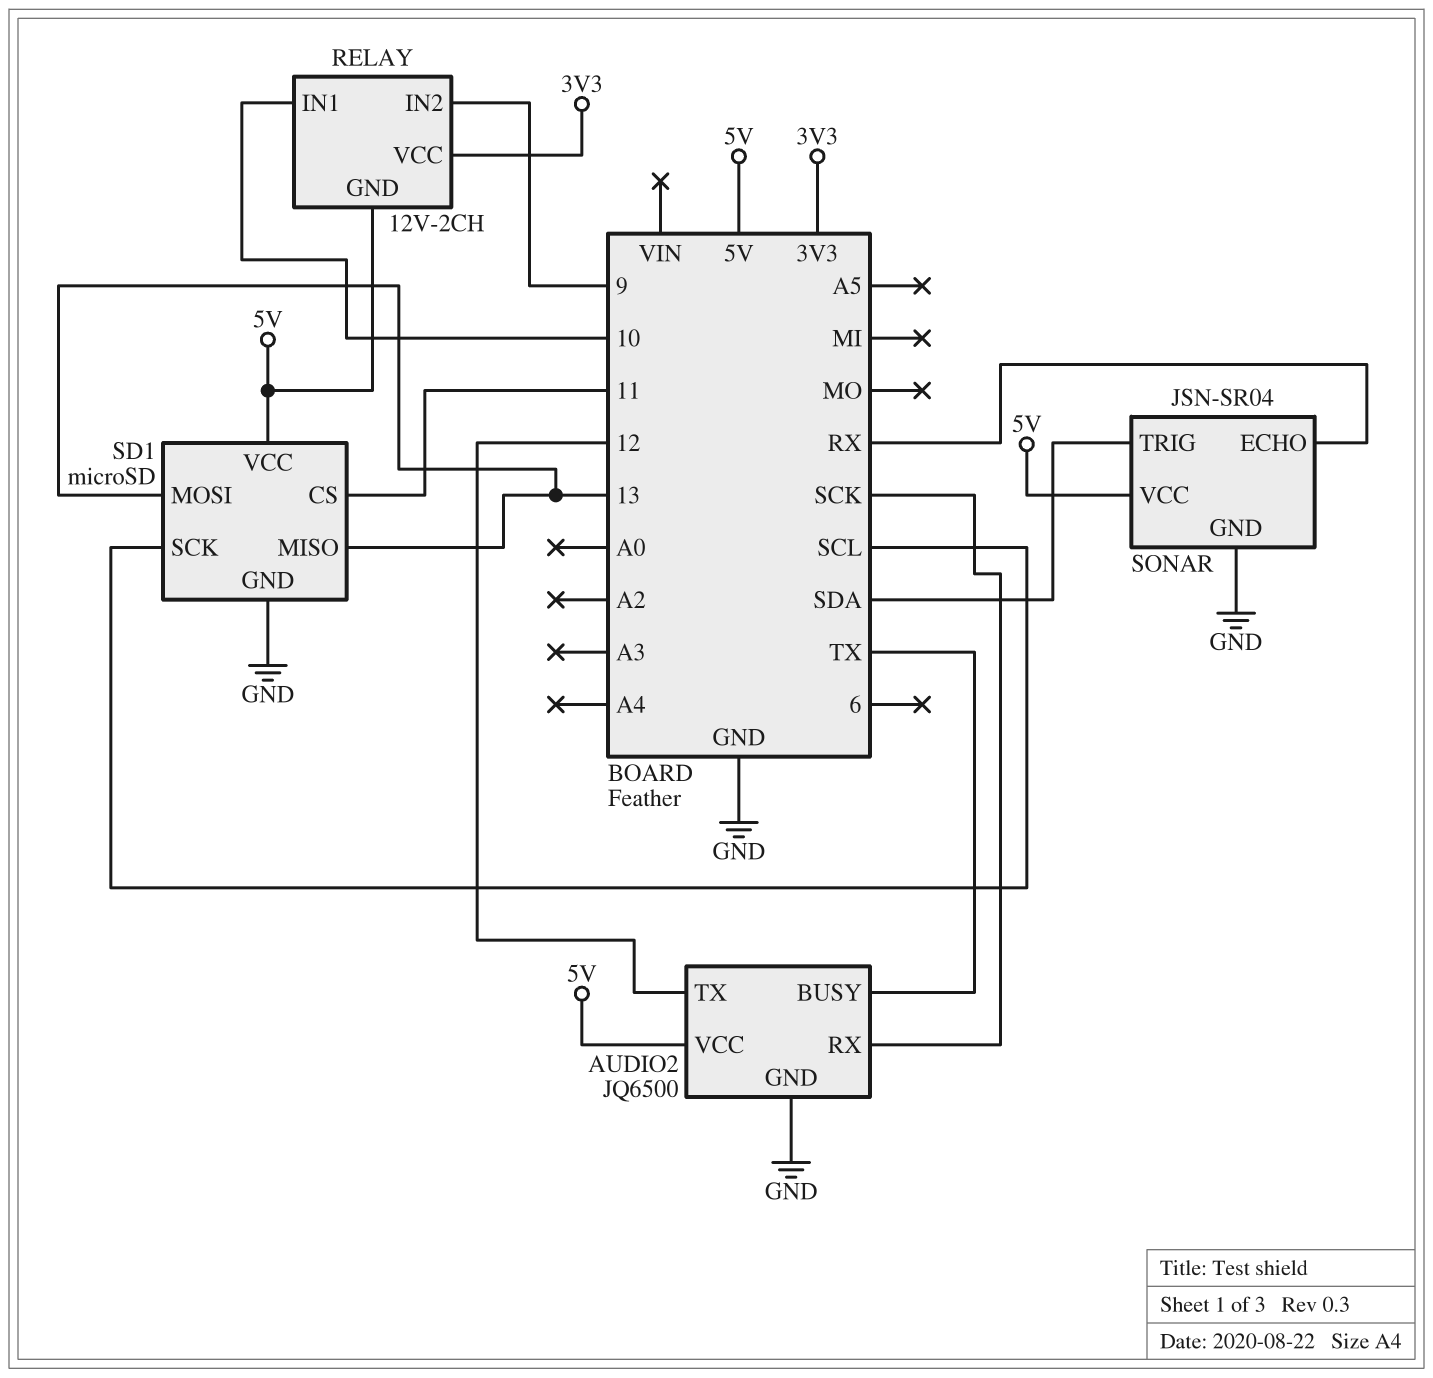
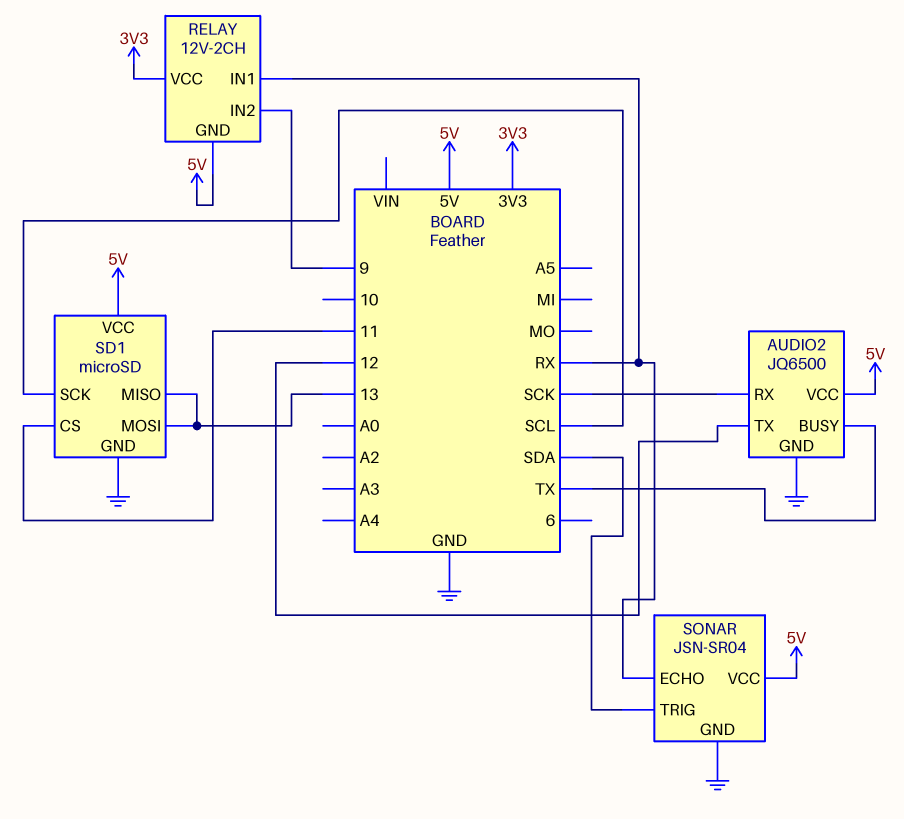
RELAY pin IN1: 10 -> RX

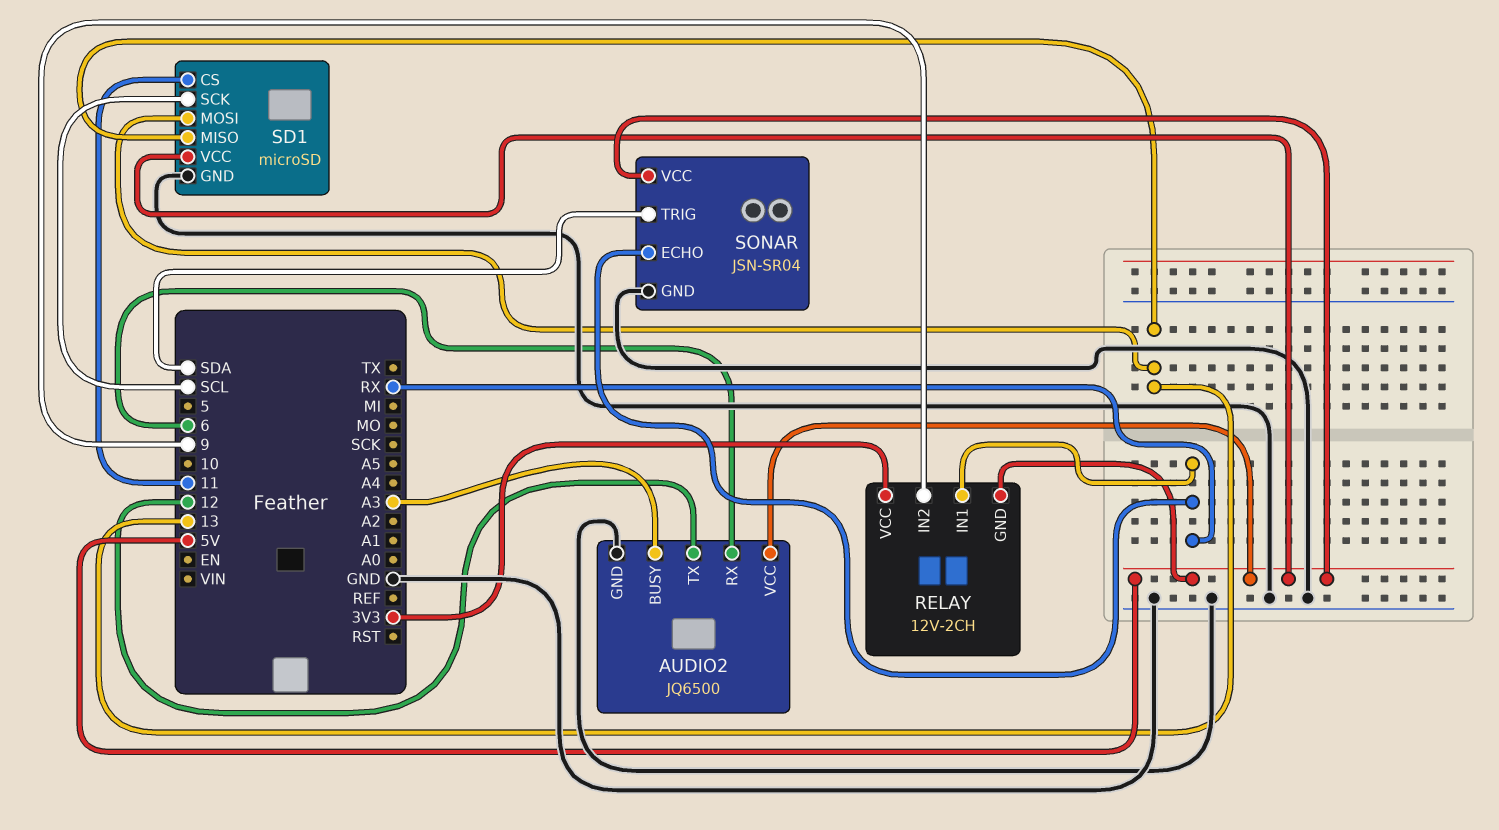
AUDIO2 pin BUSY: TX -> A3
AUDIO2 pin RX: SCK -> 6

